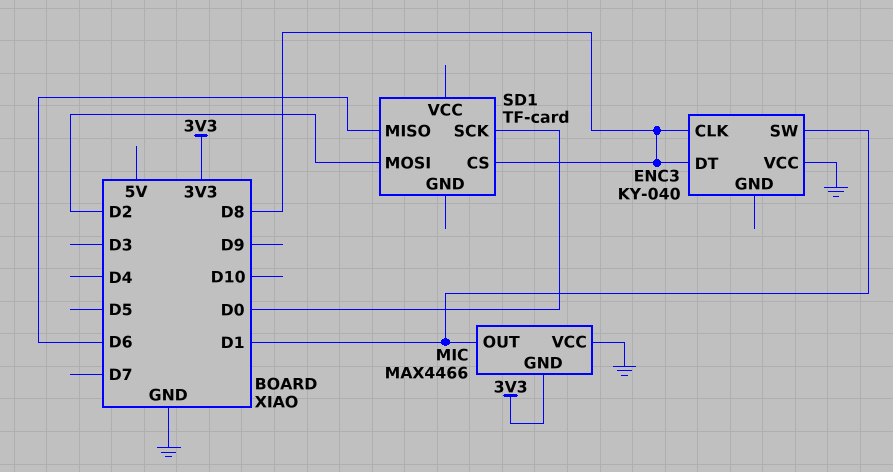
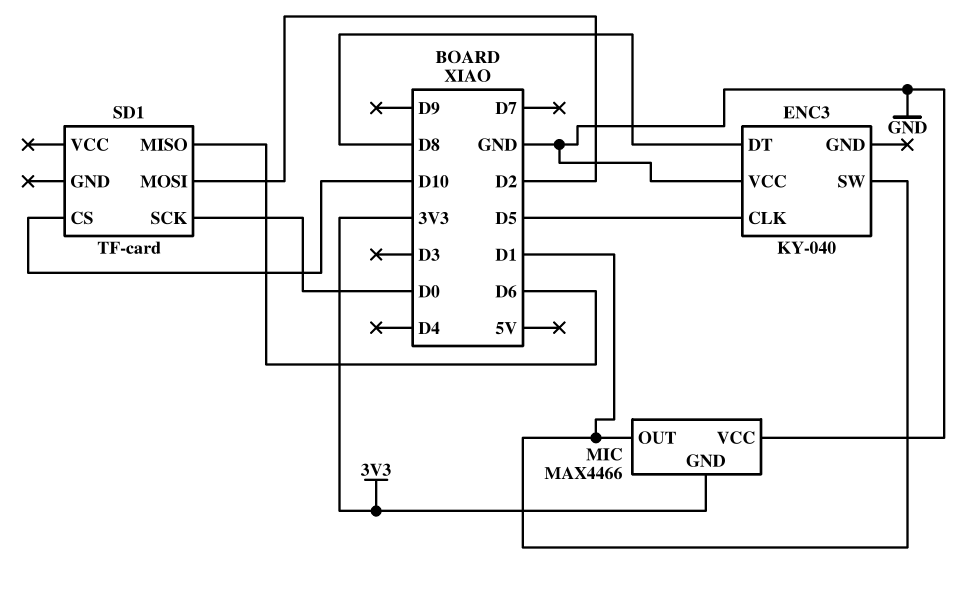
ENC3 pin CLK: D8 -> D5
SD1 pin CS: D8 -> D10

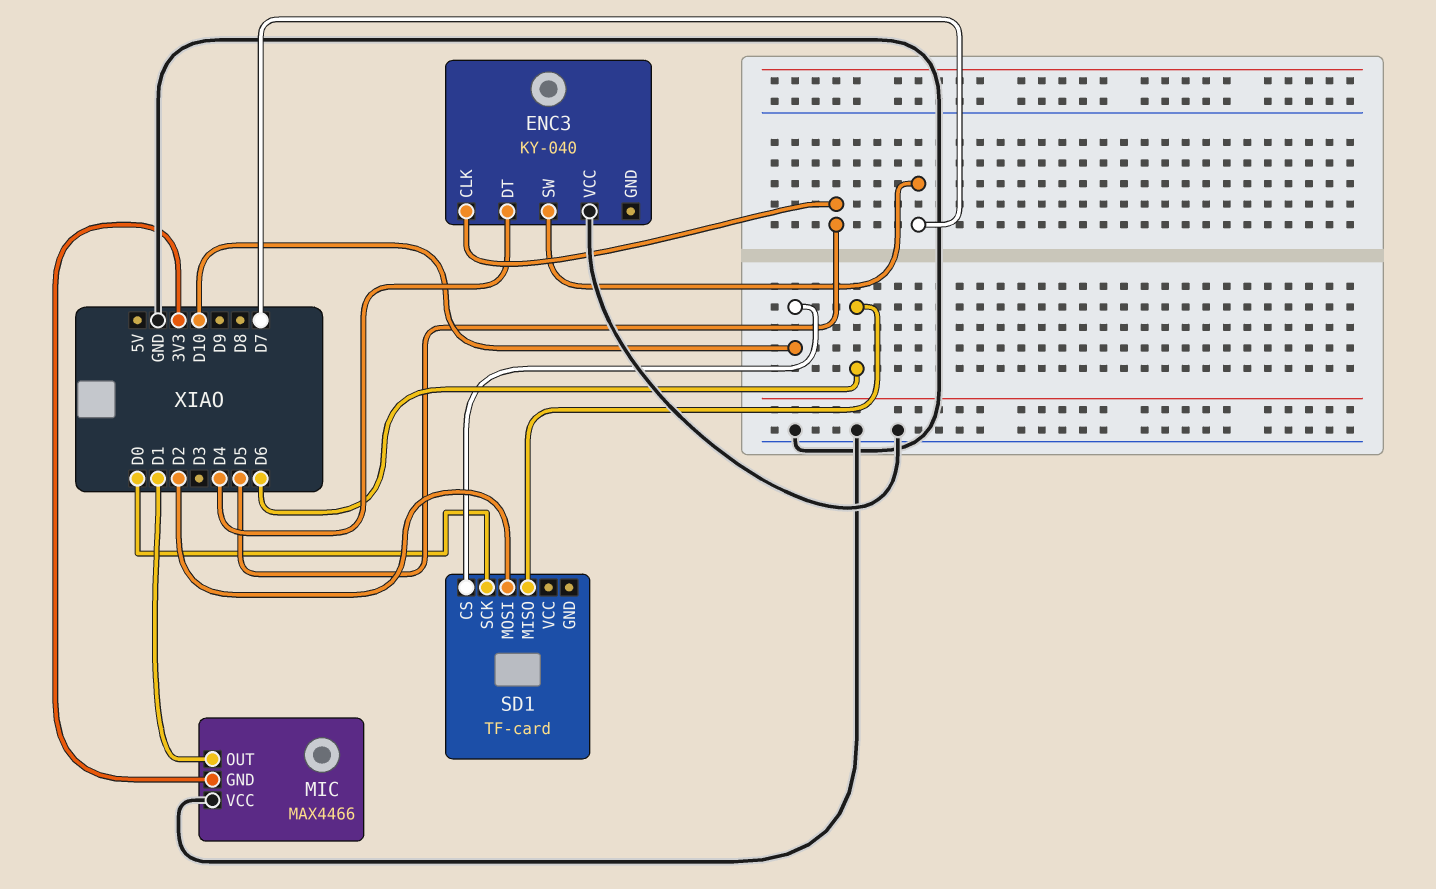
ENC3 pin DT: D8 -> D4
ENC3 pin SW: D1 -> D7

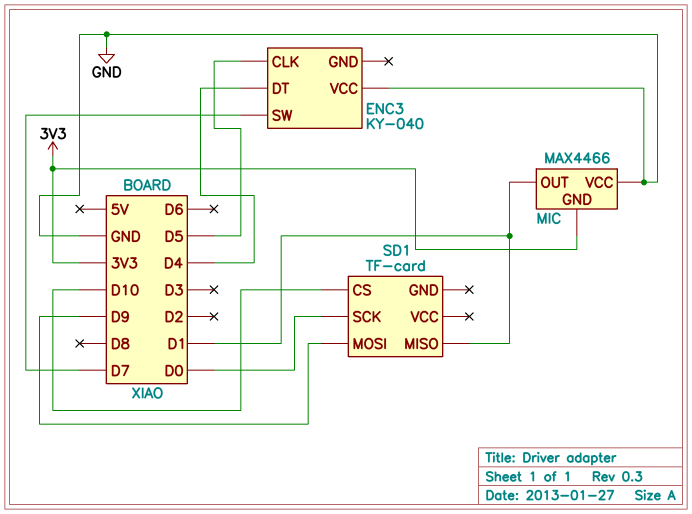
SD1 pin MISO: D6 -> D1
SD1 pin MOSI: D2 -> D9

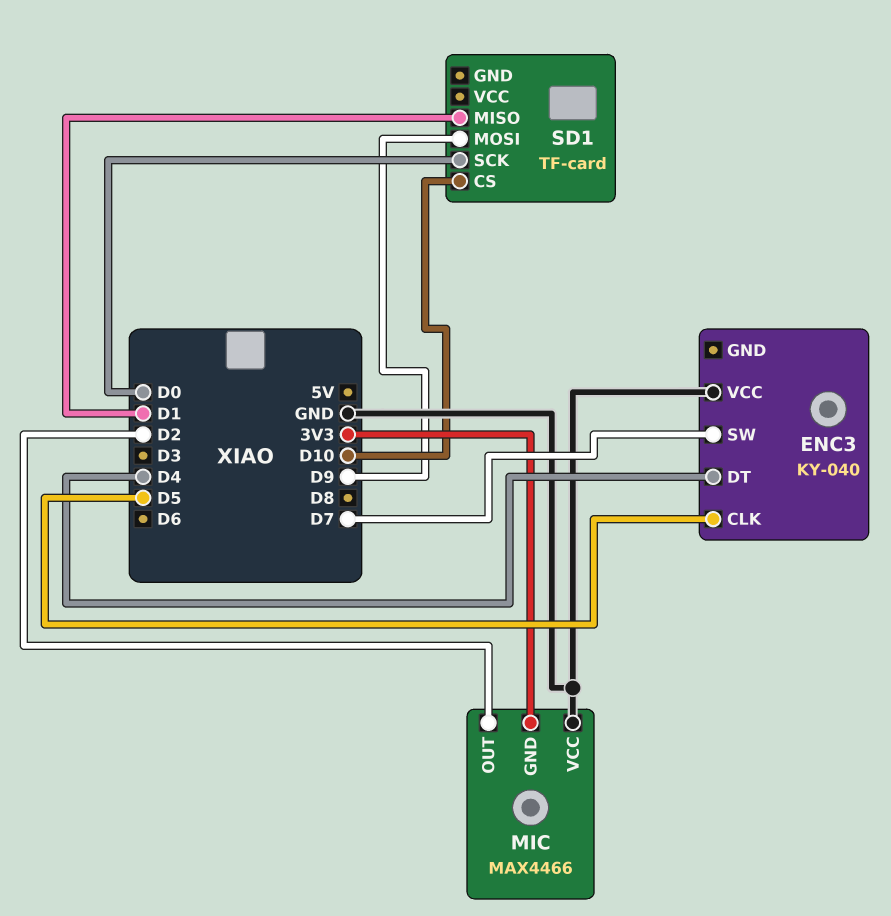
MIC pin OUT: D1 -> D2

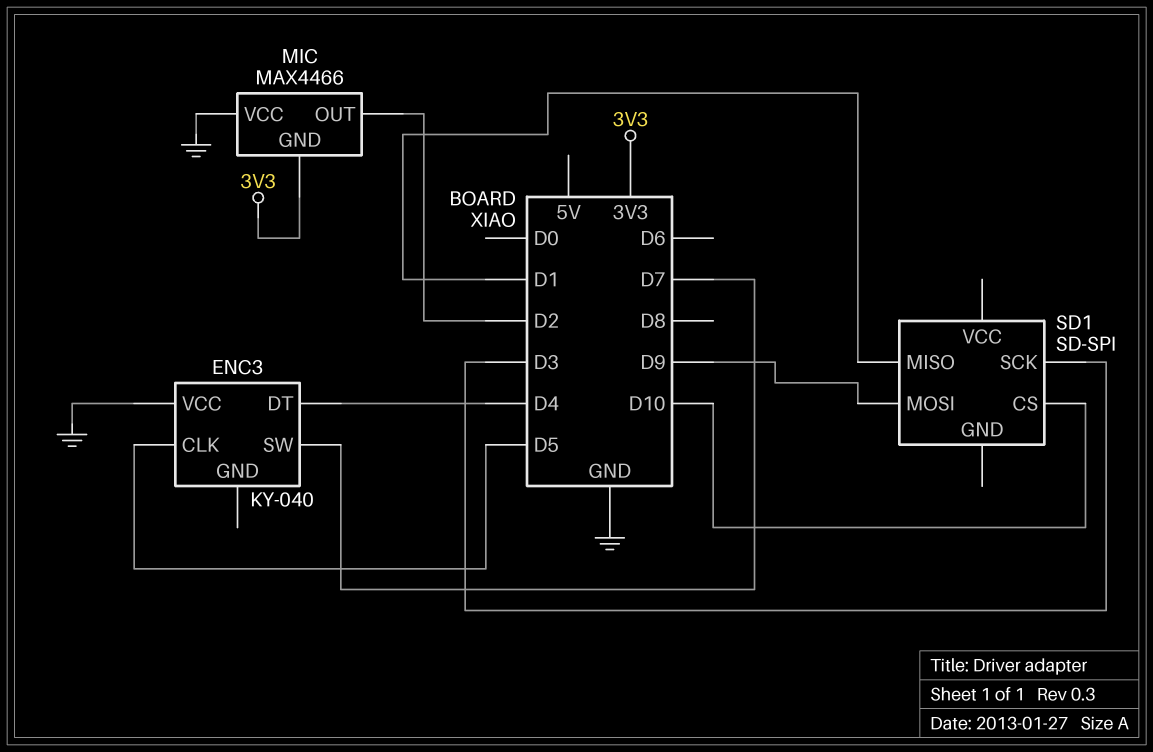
SD1: TF-card -> SD-SPI
SD1 pin SCK: D0 -> D3

